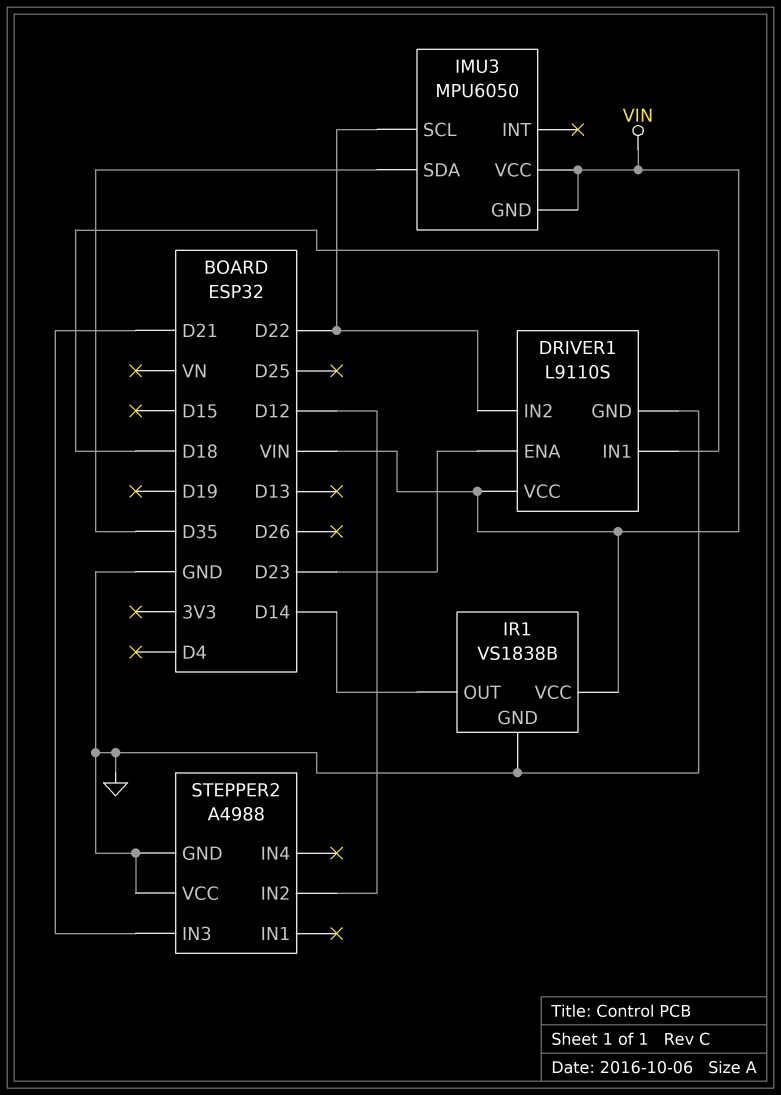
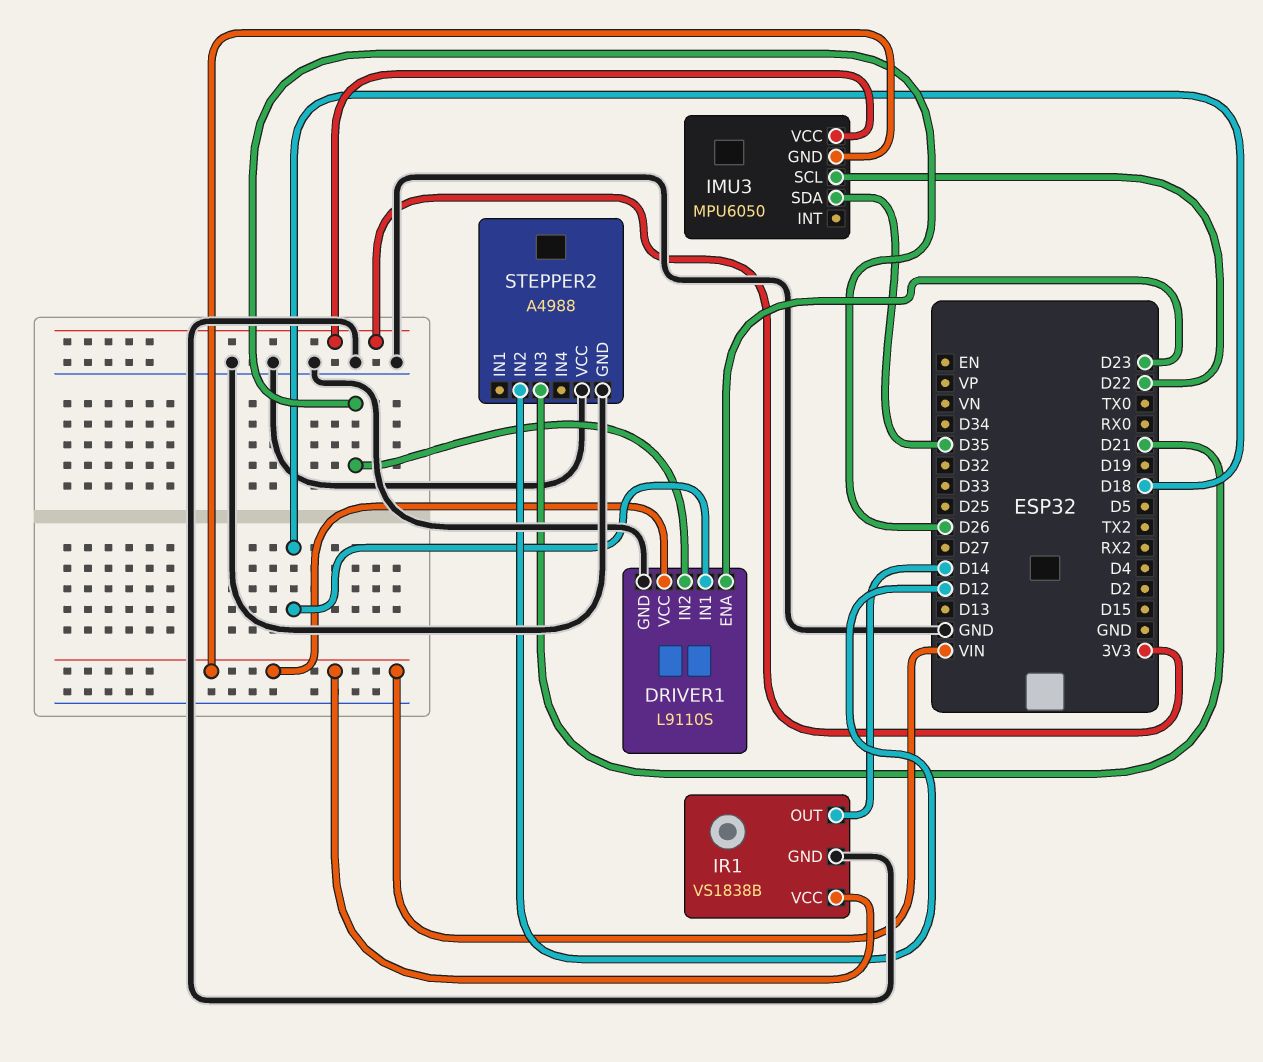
DRIVER1 pin IN2: D22 -> D26
IMU3 pin VCC: VIN -> 3V3

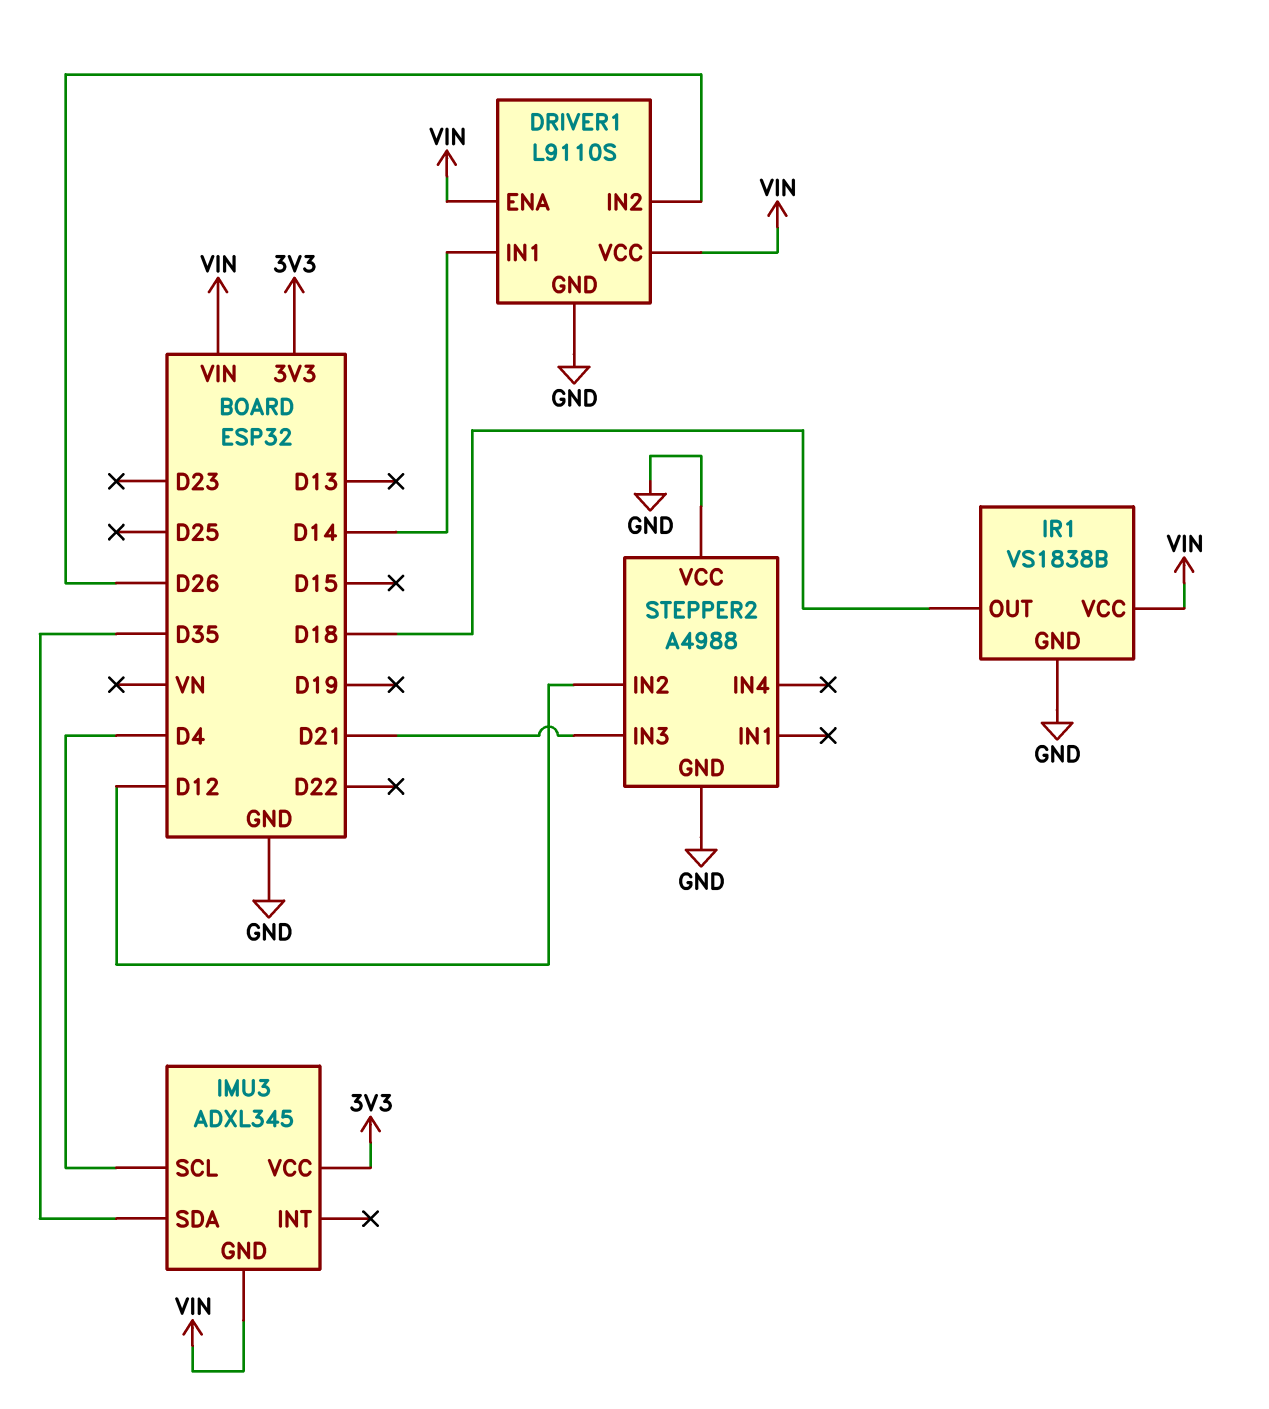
DRIVER1 pin ENA: D23 -> VIN
DRIVER1 pin IN1: D18 -> D14
IMU3: MPU6050 -> ADXL345
IMU3 pin SCL: D22 -> D4
IR1 pin OUT: D14 -> D18

